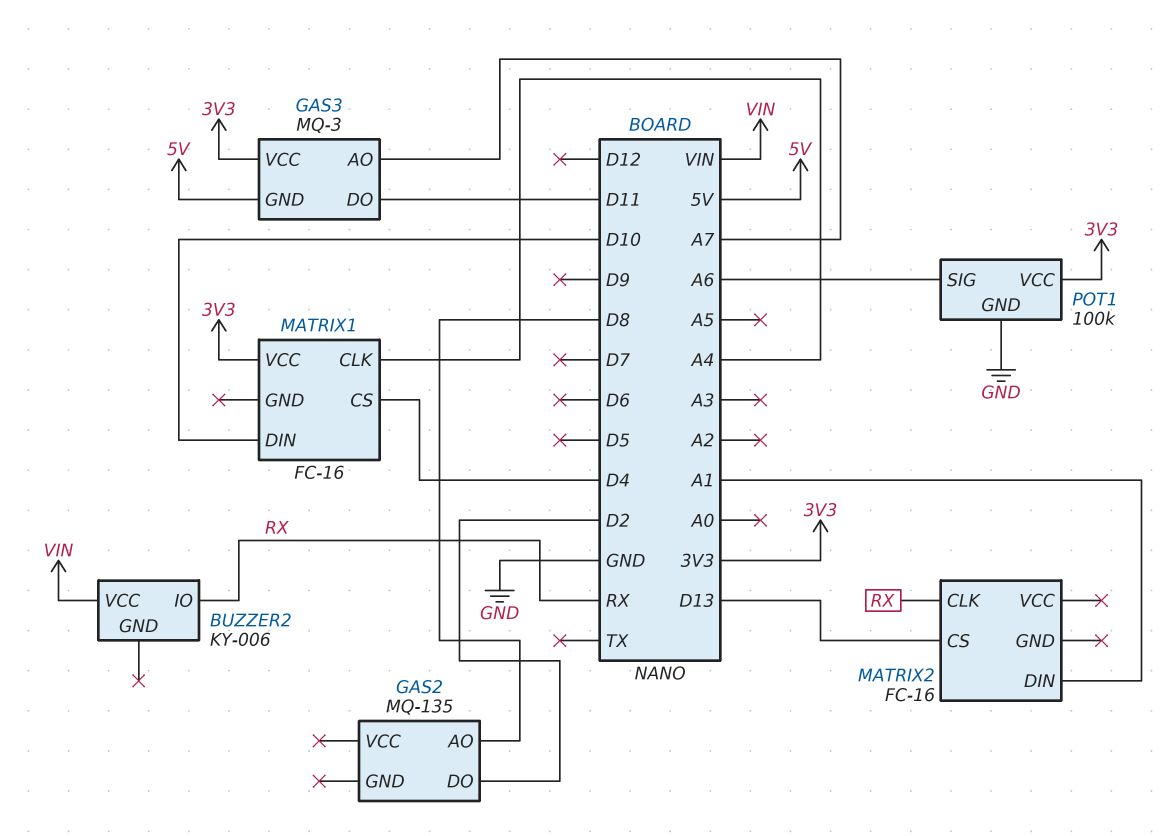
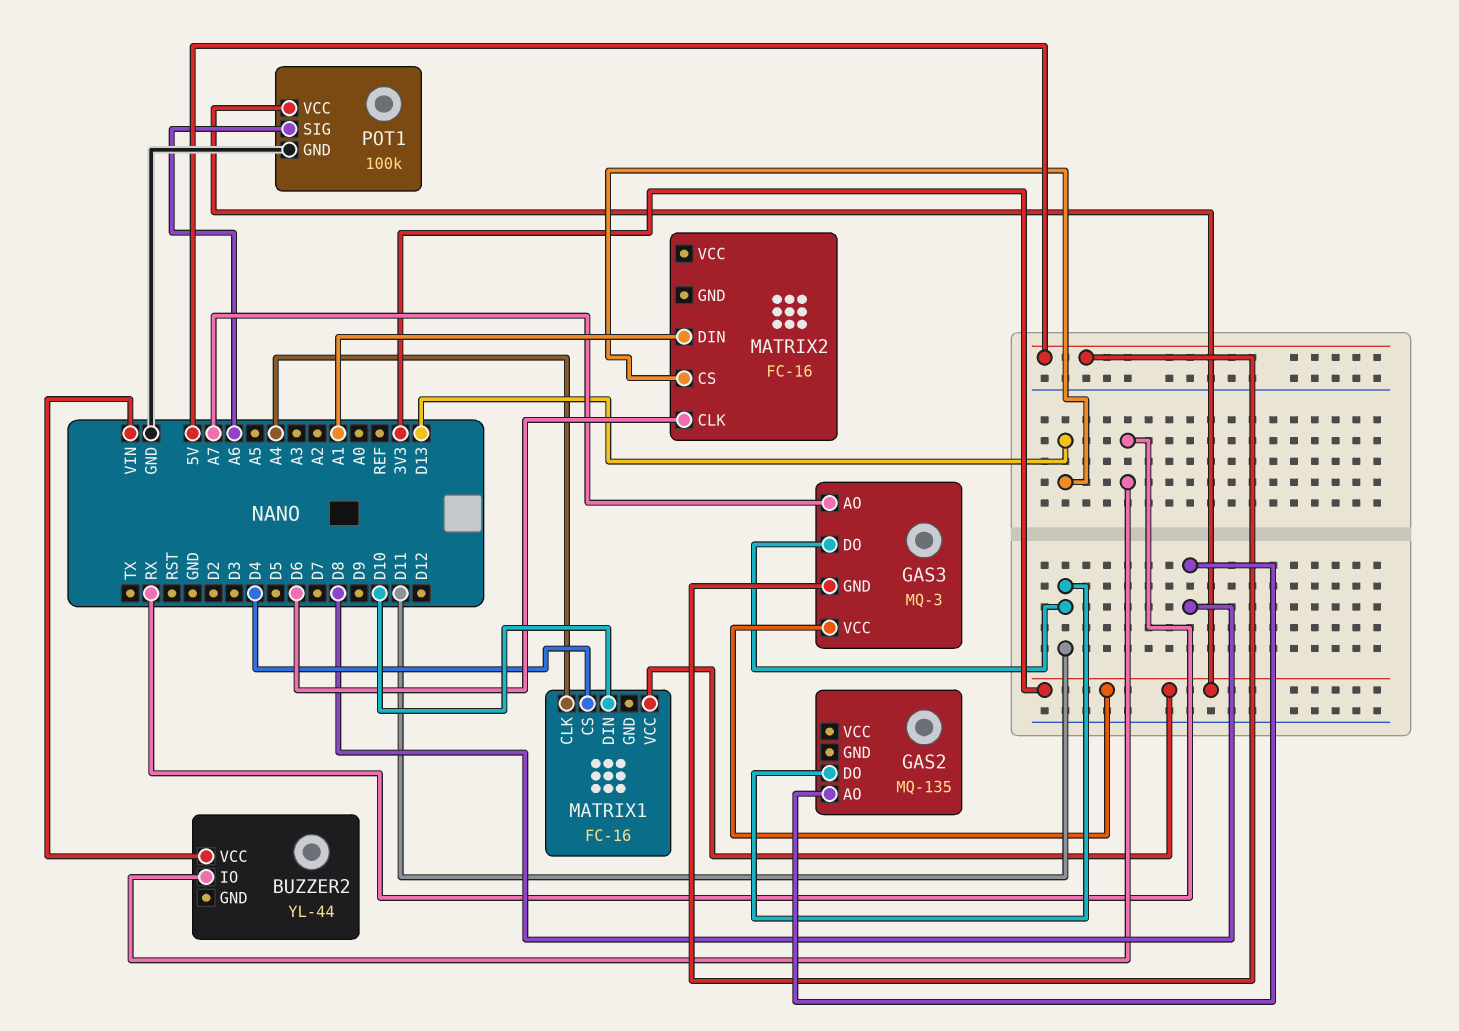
BUZZER2: KY-006 -> YL-44
GAS2 pin DO: D2 -> D11
MATRIX2 pin CLK: RX -> D6

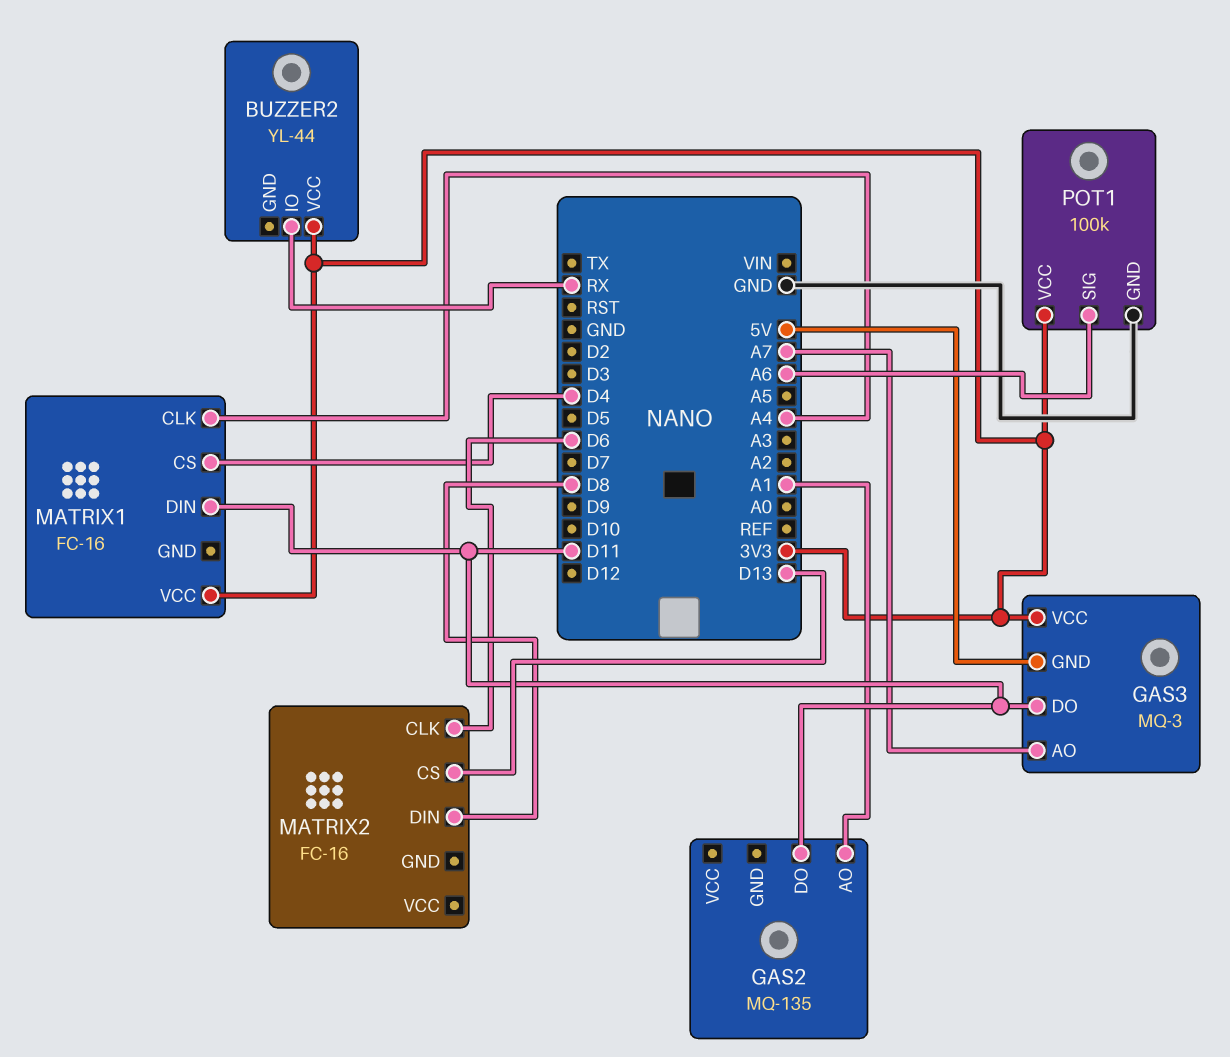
BUZZER2 pin VCC: VIN -> 3V3
GAS2 pin AO: D8 -> A1
MATRIX1 pin DIN: D10 -> D11
MATRIX2 pin DIN: A1 -> D8

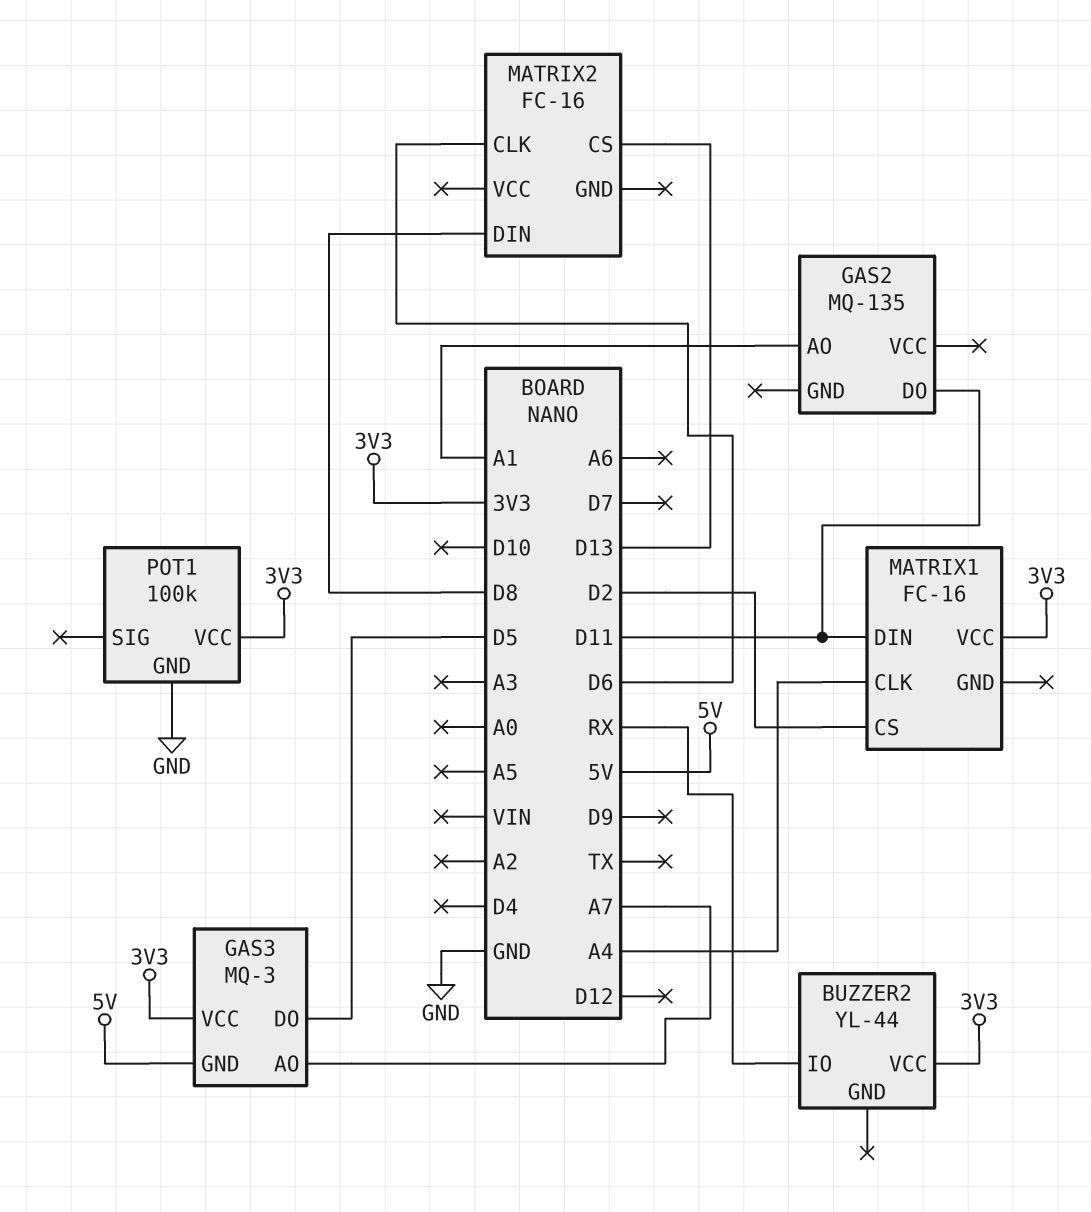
GAS3 pin DO: D11 -> D5
MATRIX1 pin CS: D4 -> D2
POT1 pin SIG: A6 -> none

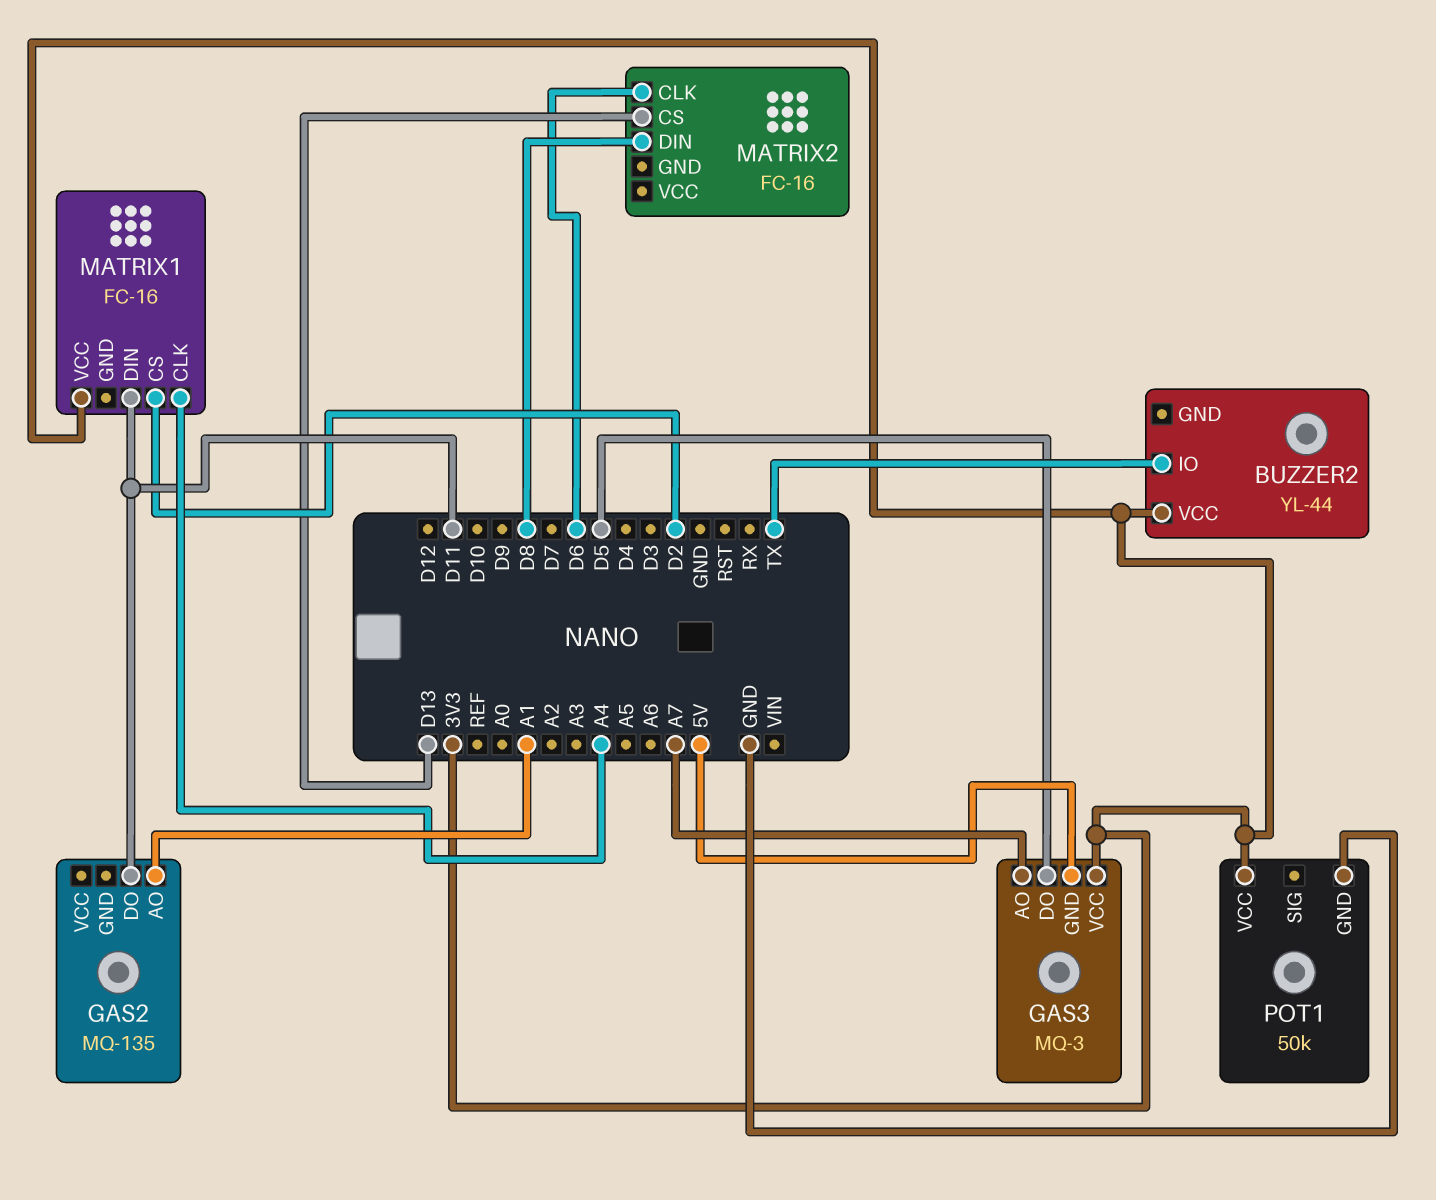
BUZZER2 pin IO: RX -> TX
POT1: 100k -> 50k

